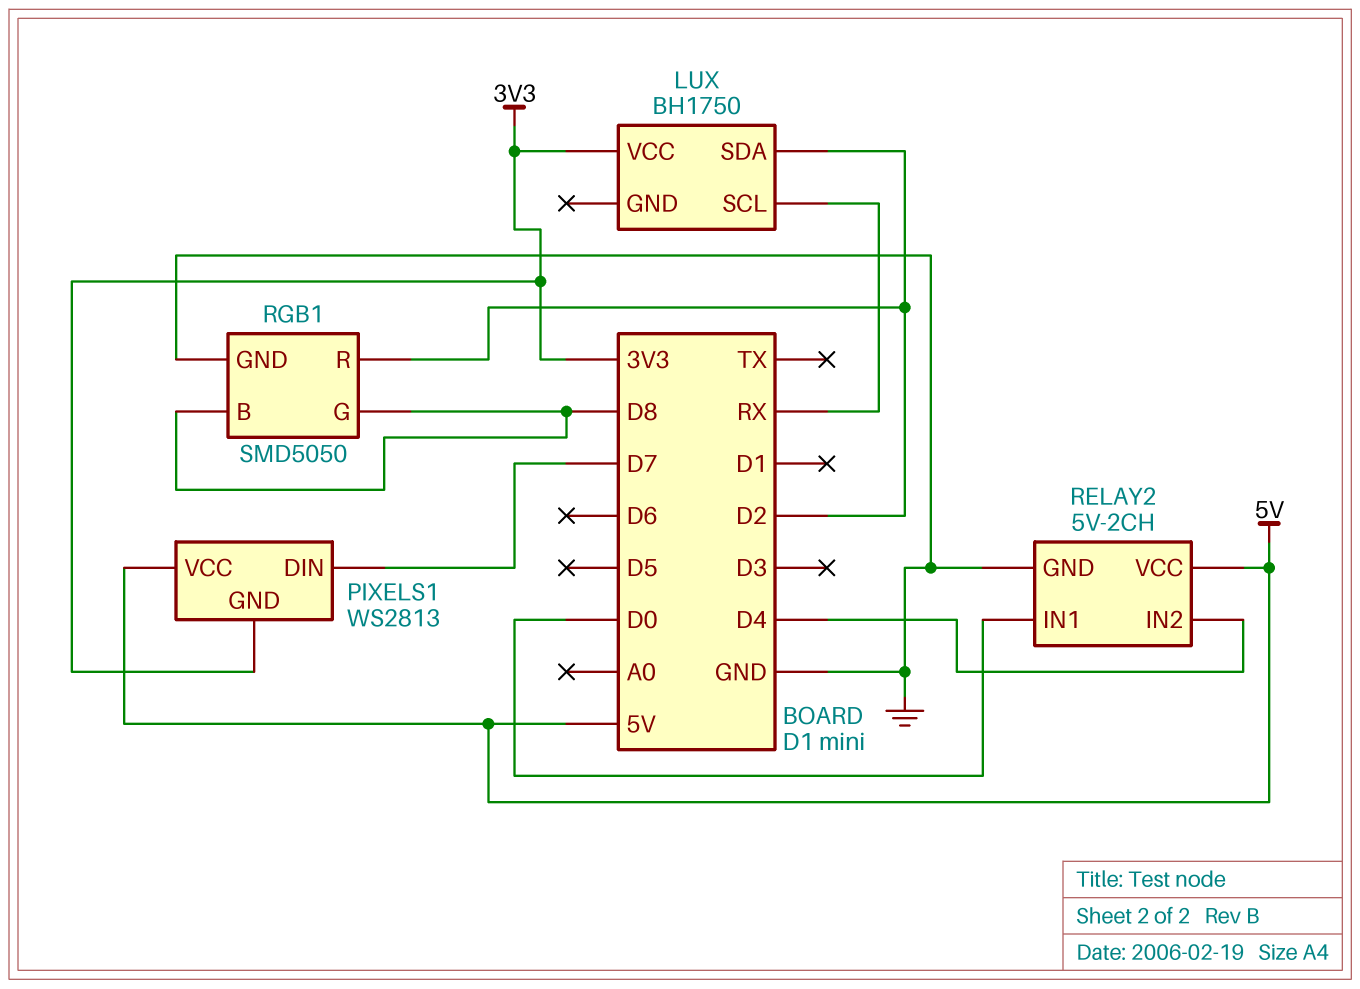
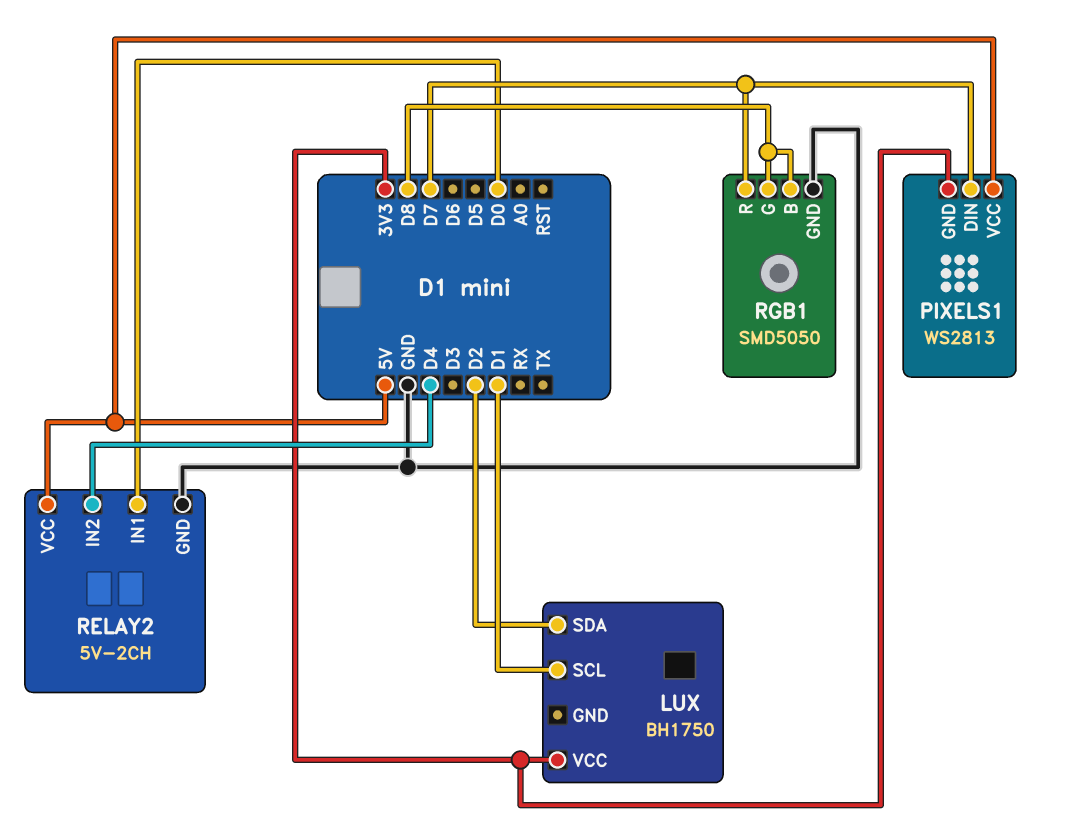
LUX pin SCL: RX -> D1
RGB1 pin R: D2 -> D7

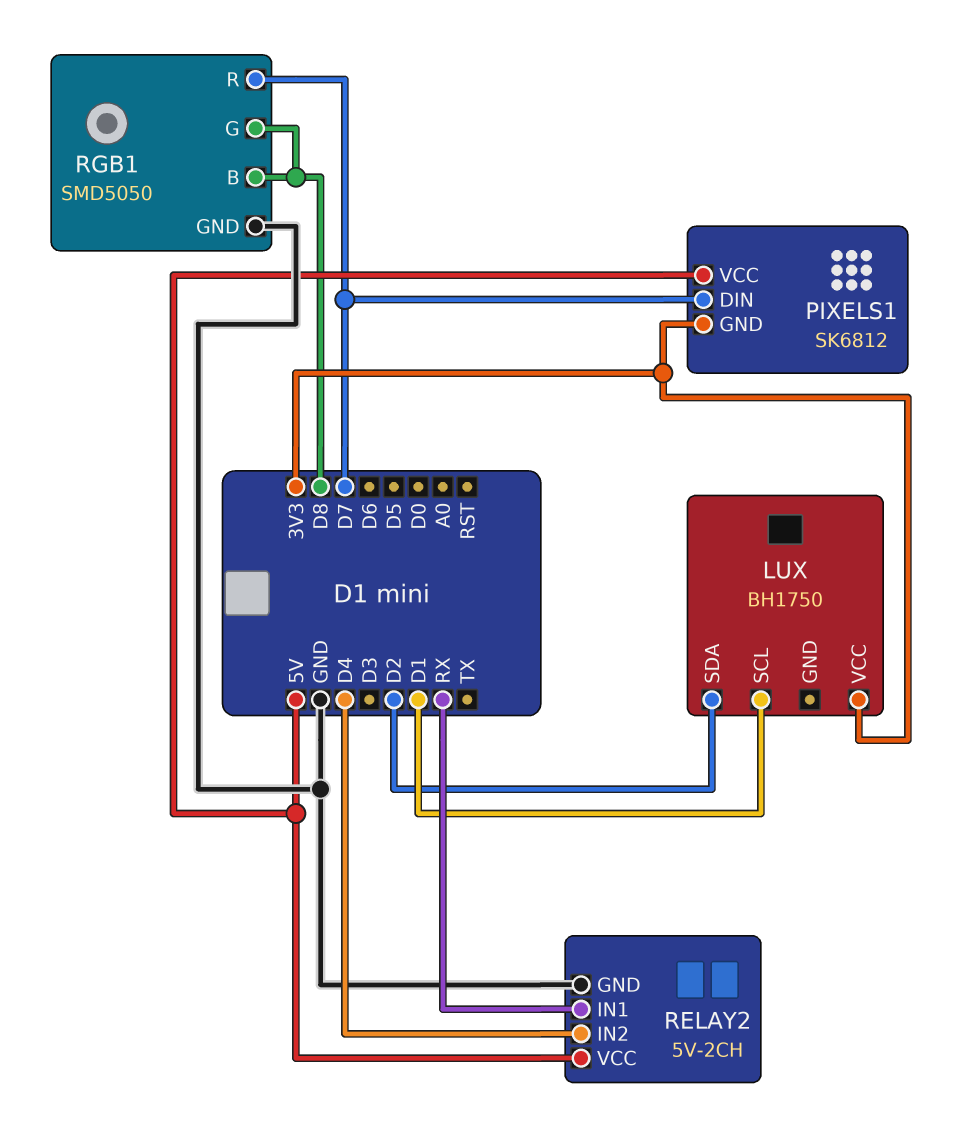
PIXELS1: WS2813 -> SK6812
RELAY2 pin IN1: D0 -> RX

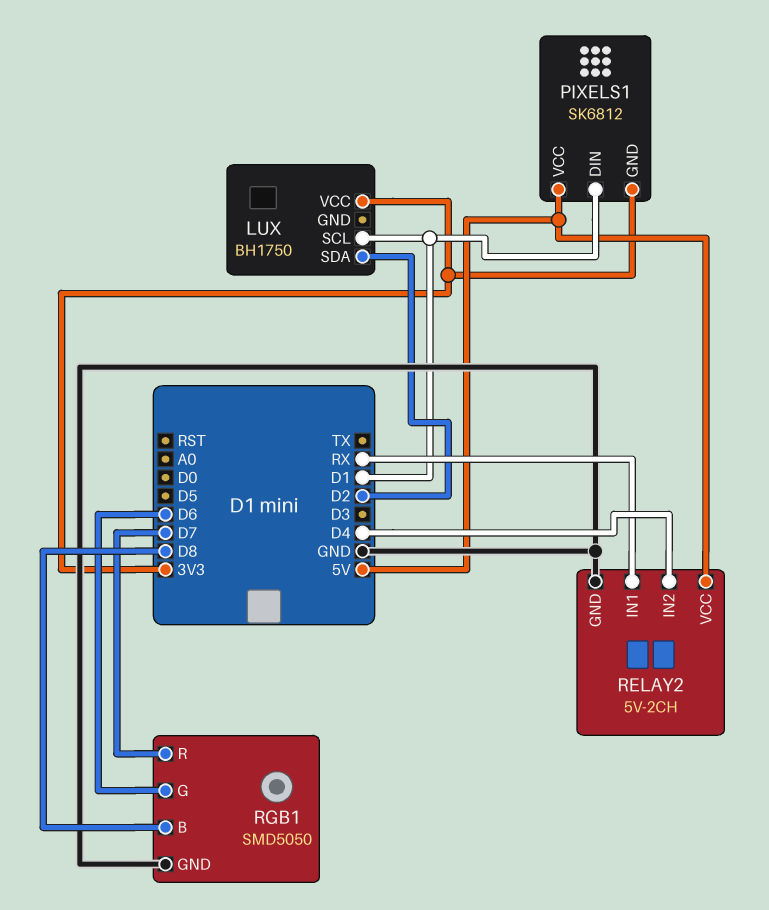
PIXELS1 pin DIN: D7 -> D1
RGB1 pin G: D8 -> D6

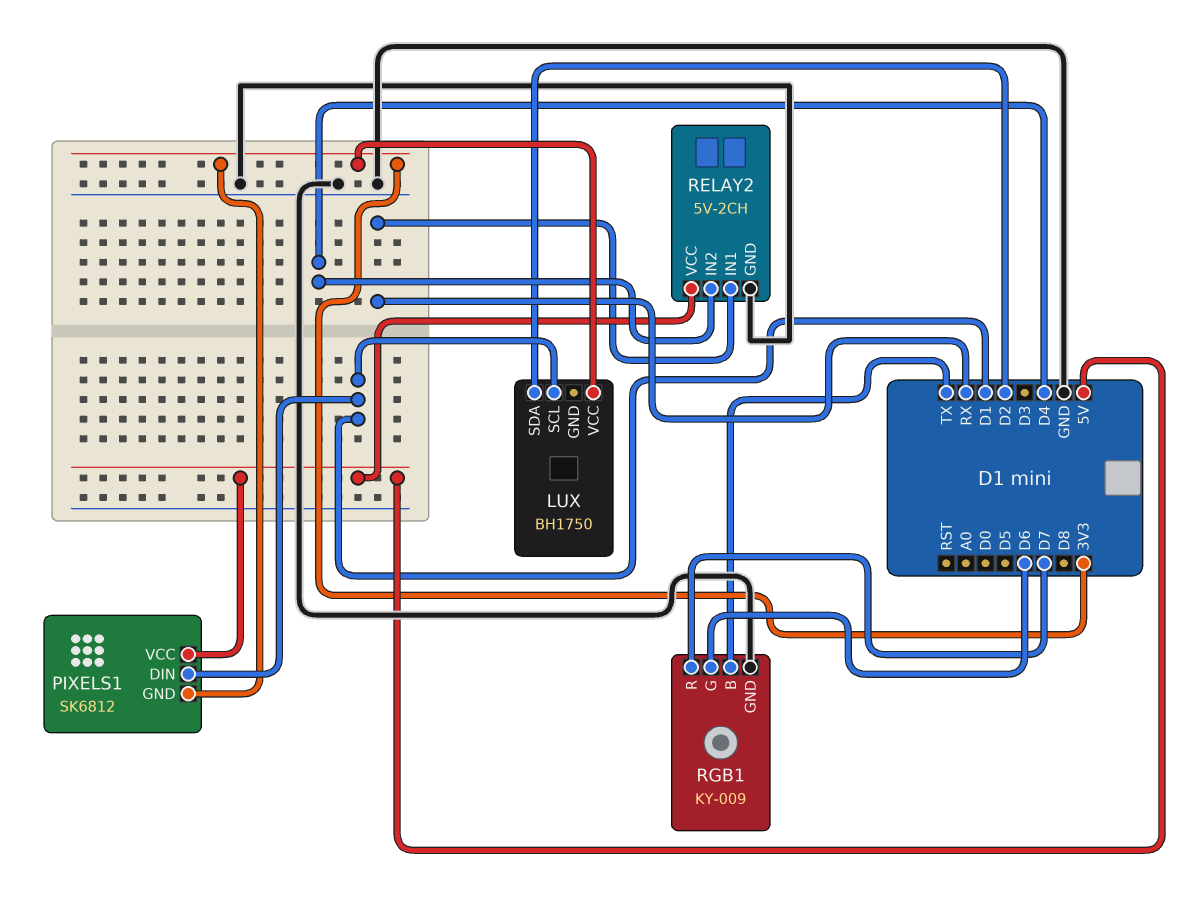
RGB1: SMD5050 -> KY-009
RGB1 pin B: D8 -> TX

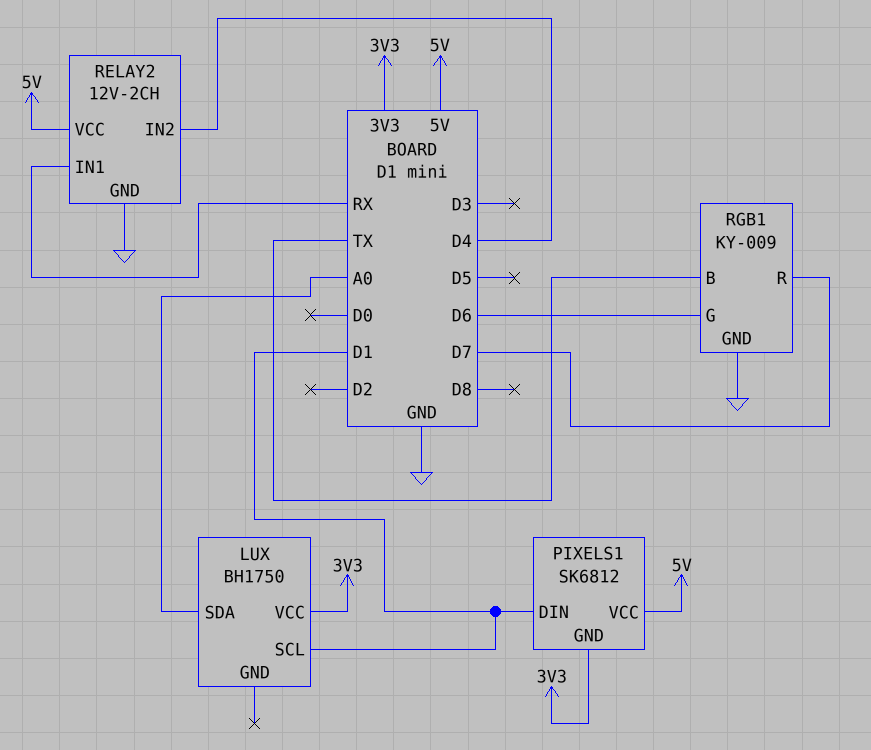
LUX pin SDA: D2 -> A0
RELAY2: 5V-2CH -> 12V-2CH

